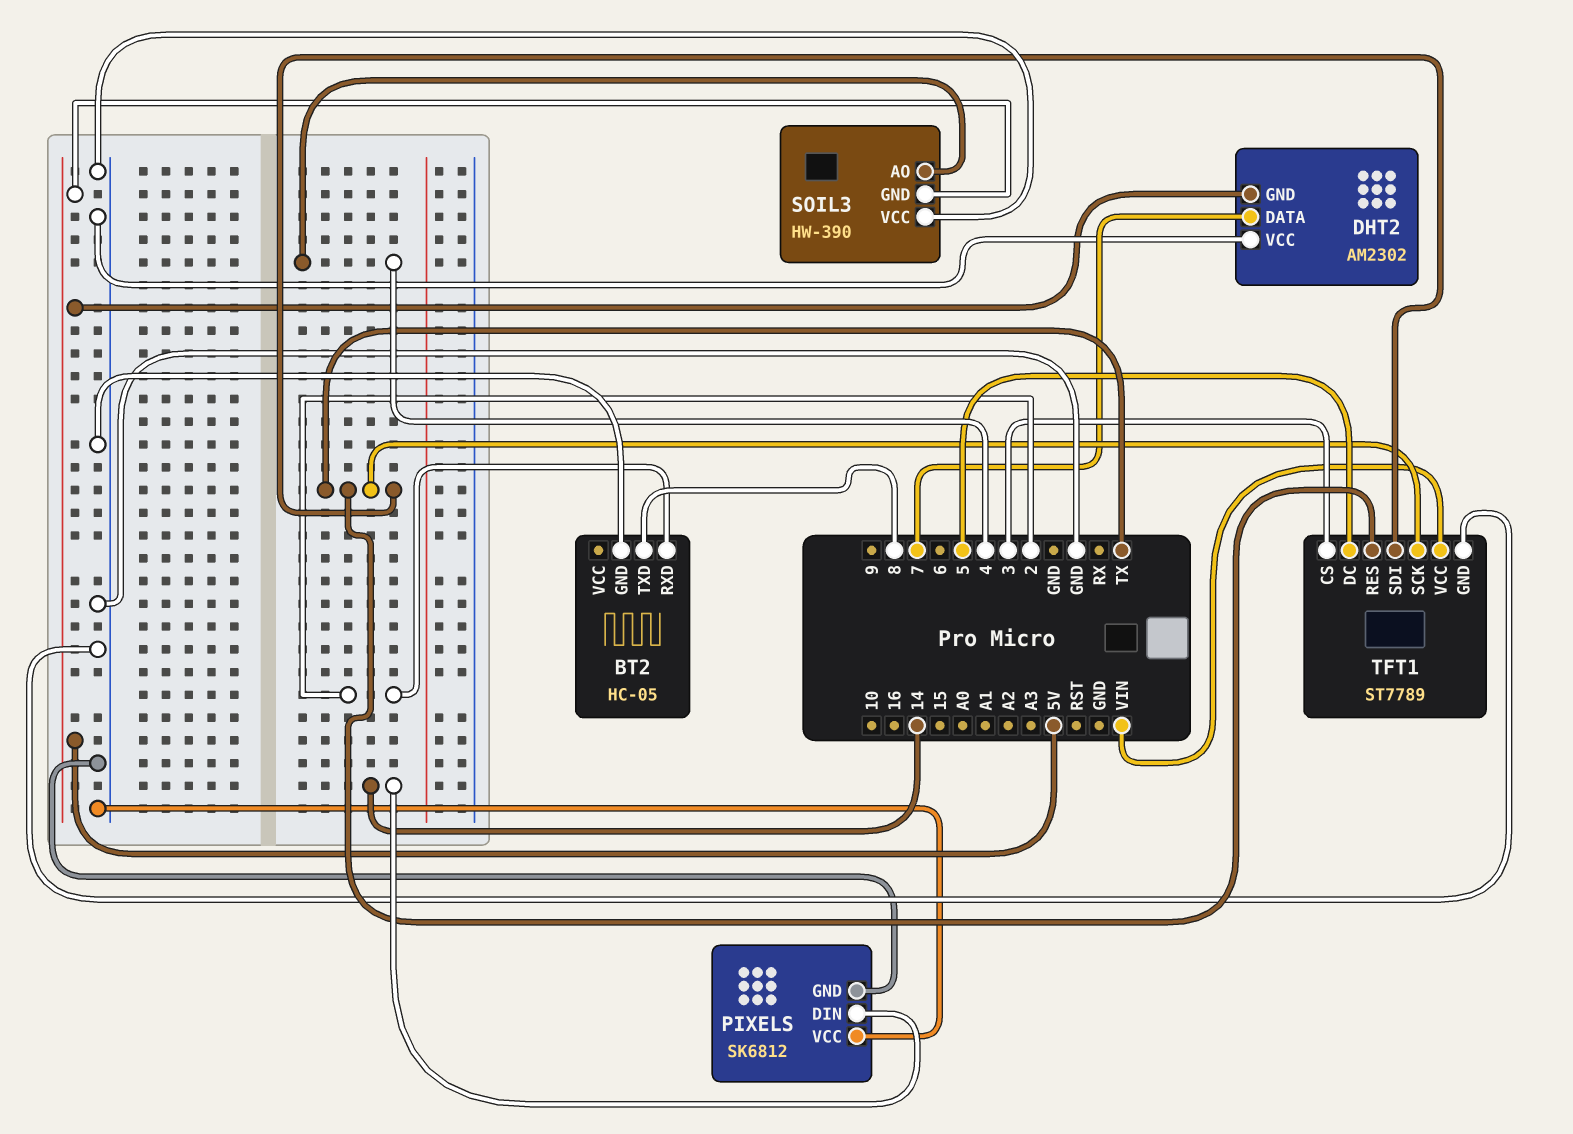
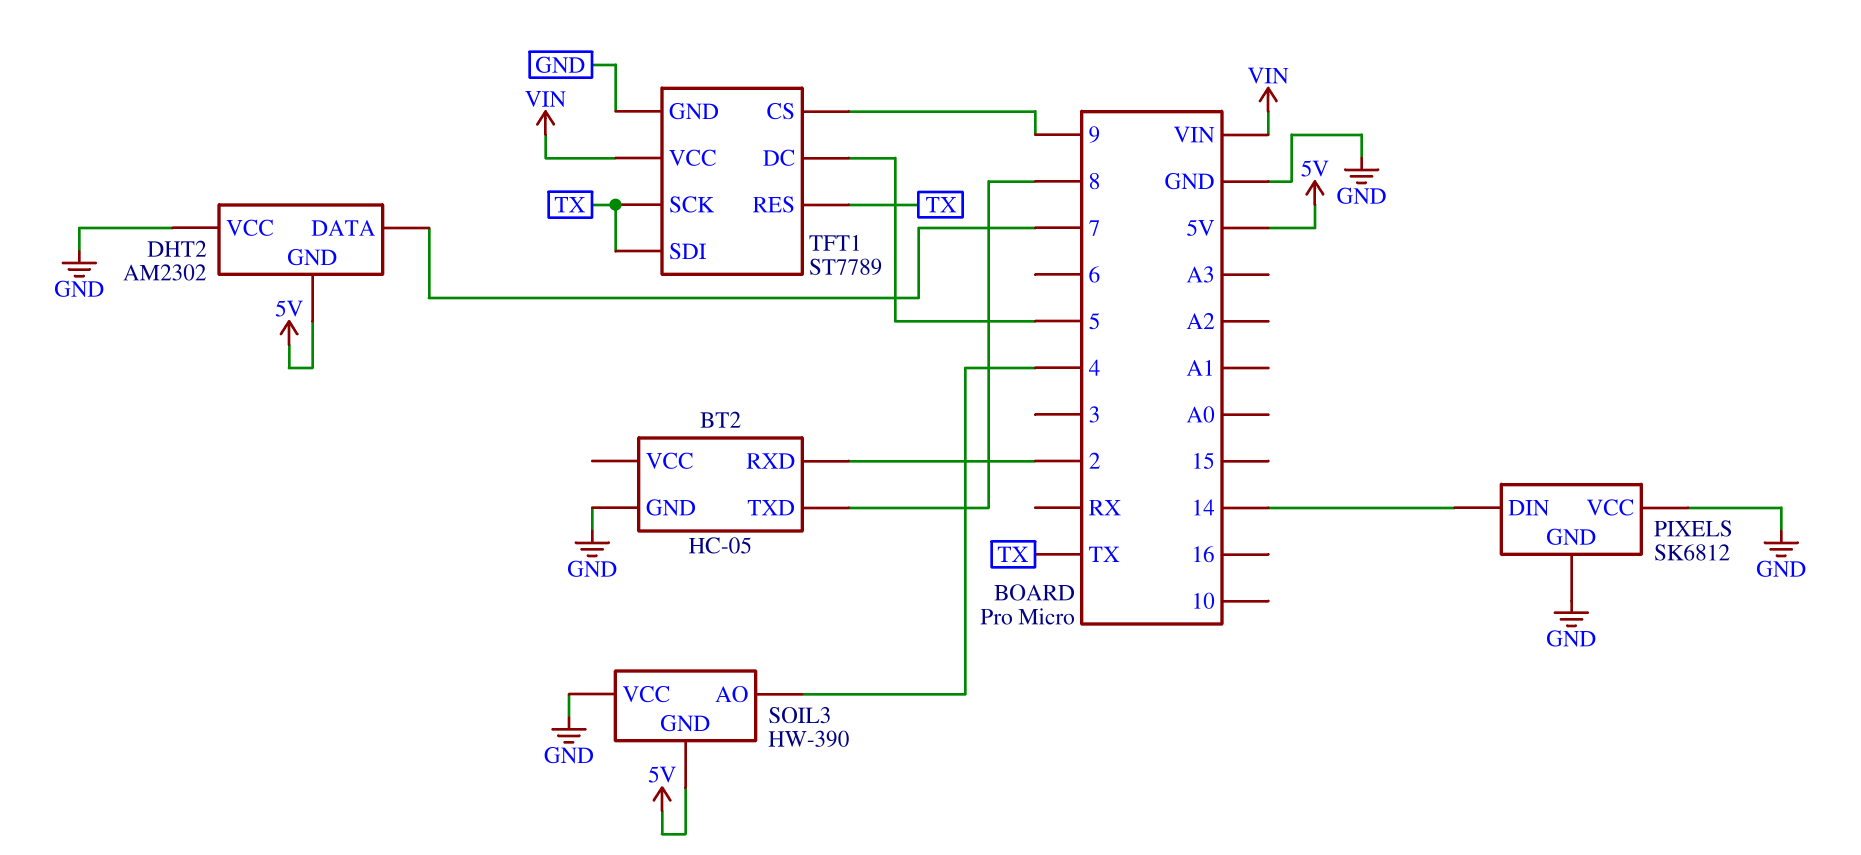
TFT1 pin CS: 3 -> 9

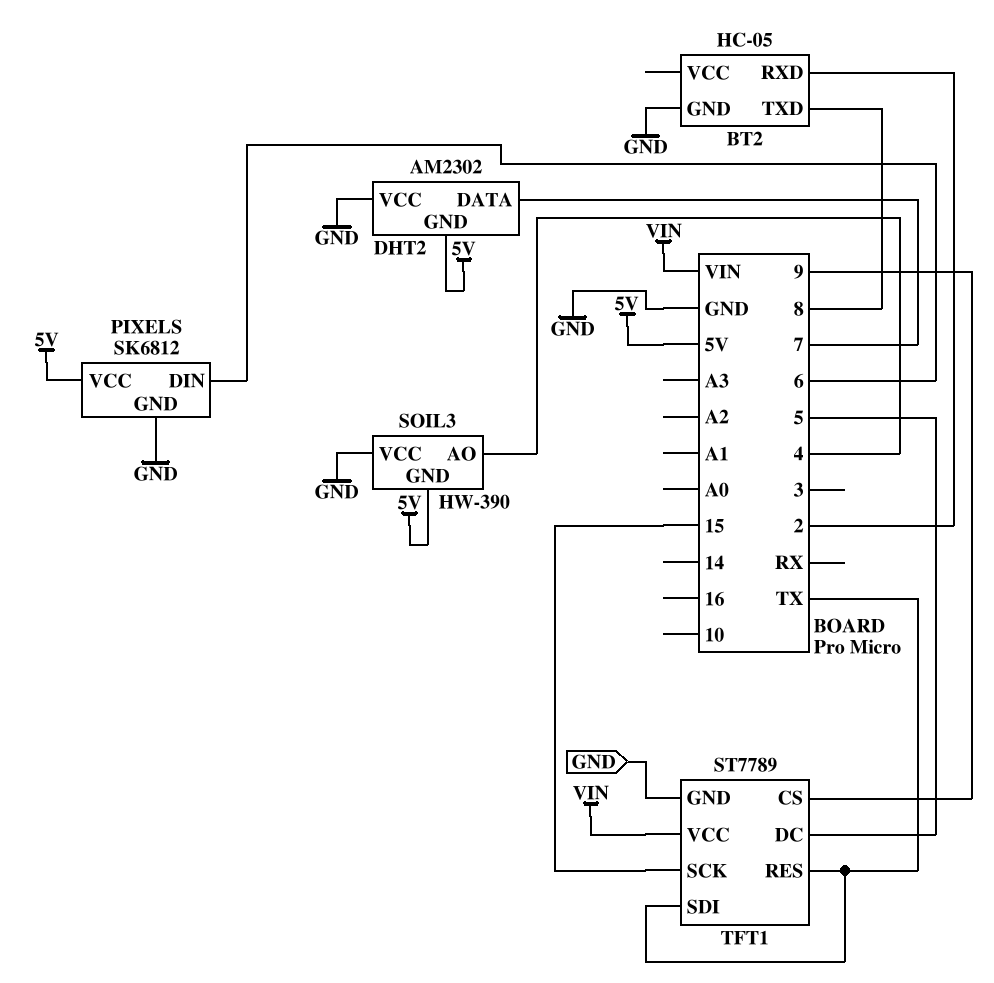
PIXELS pin DIN: 14 -> 6
PIXELS pin VCC: GND -> 5V
TFT1 pin SCK: TX -> 15

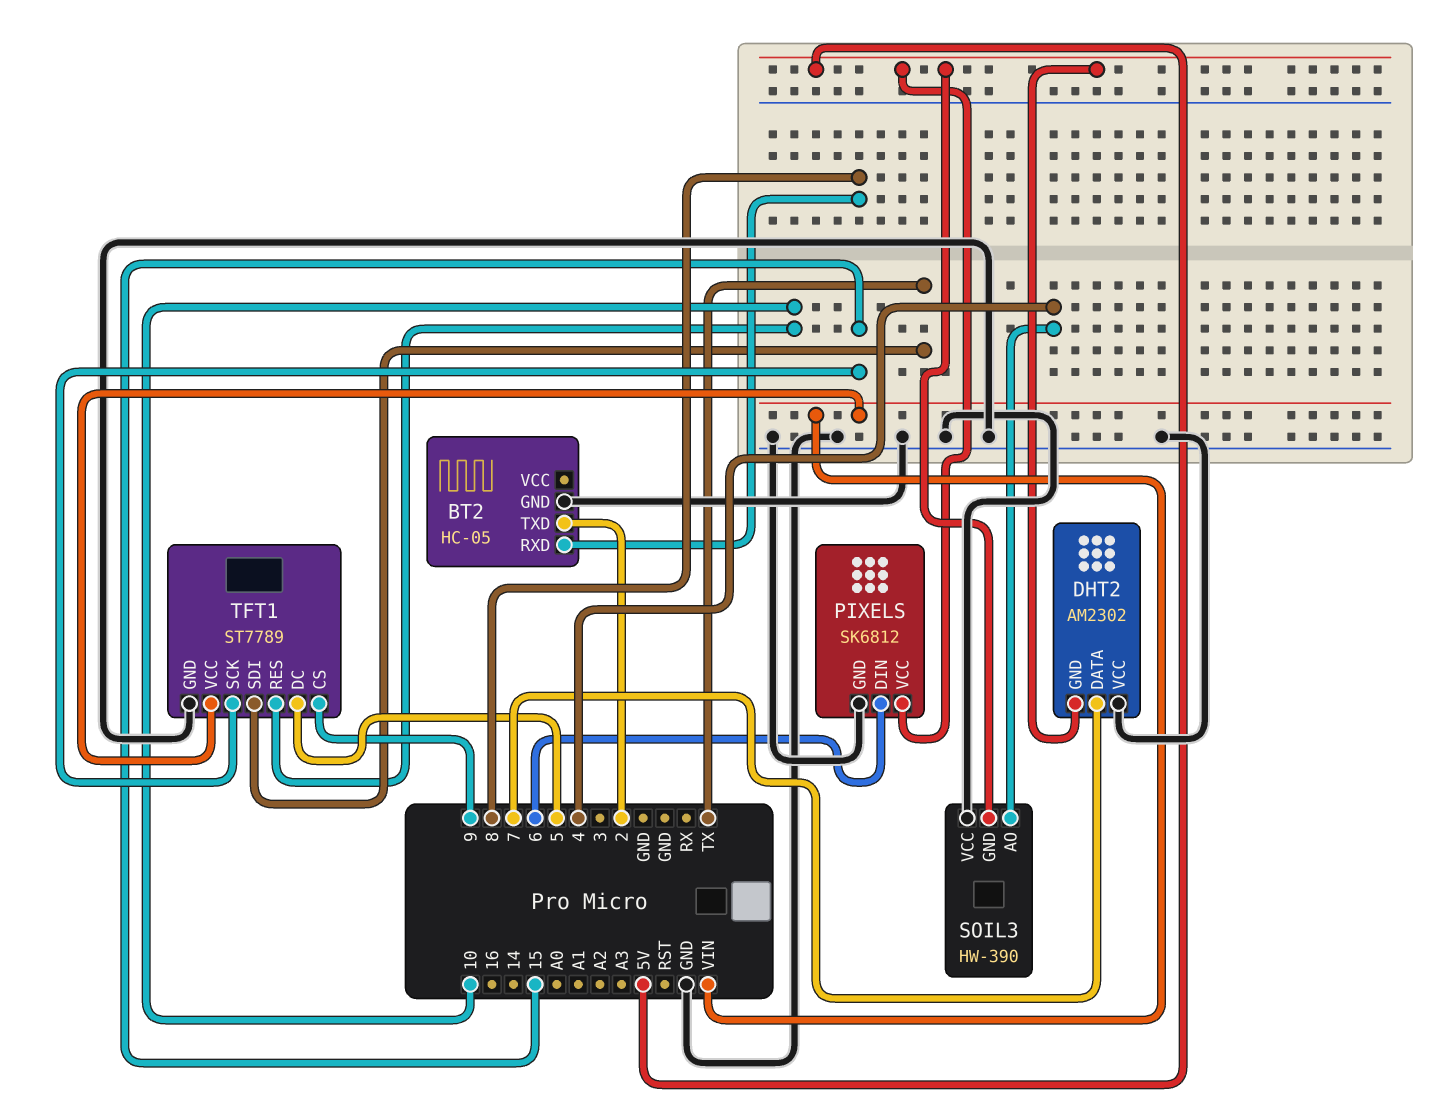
BT2 pin RXD: 2 -> 8
BT2 pin TXD: 8 -> 2
TFT1 pin RES: TX -> 10

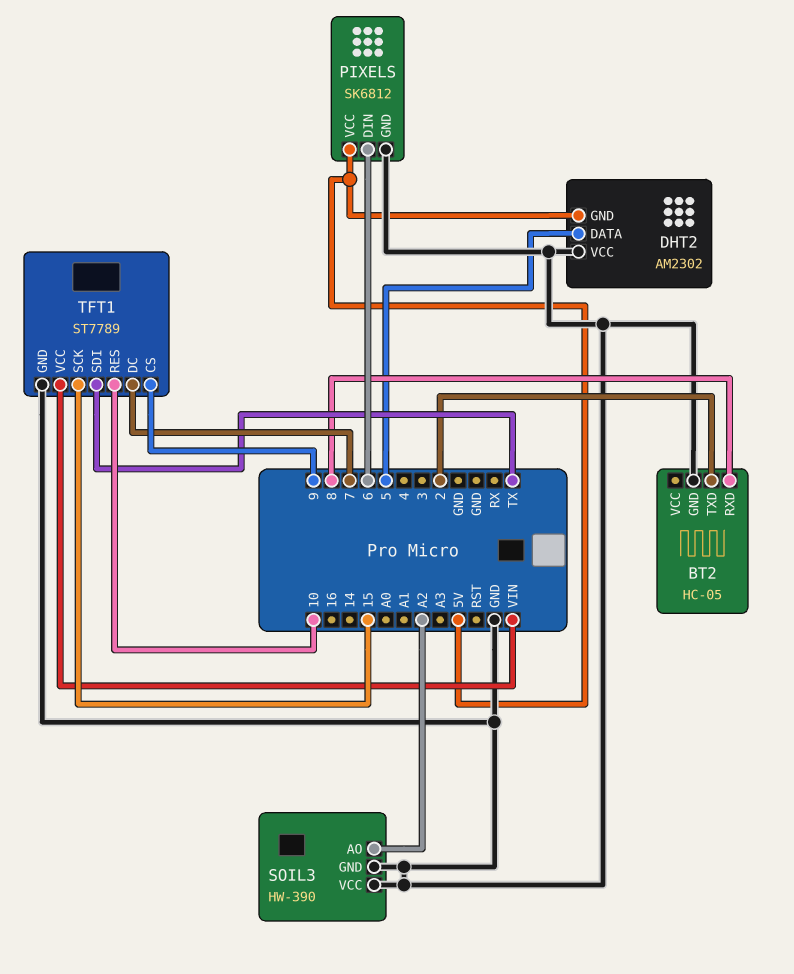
DHT2 pin DATA: 7 -> 5
SOIL3 pin AO: 4 -> A2
SOIL3 pin GND: 5V -> GND
TFT1 pin DC: 5 -> 7

